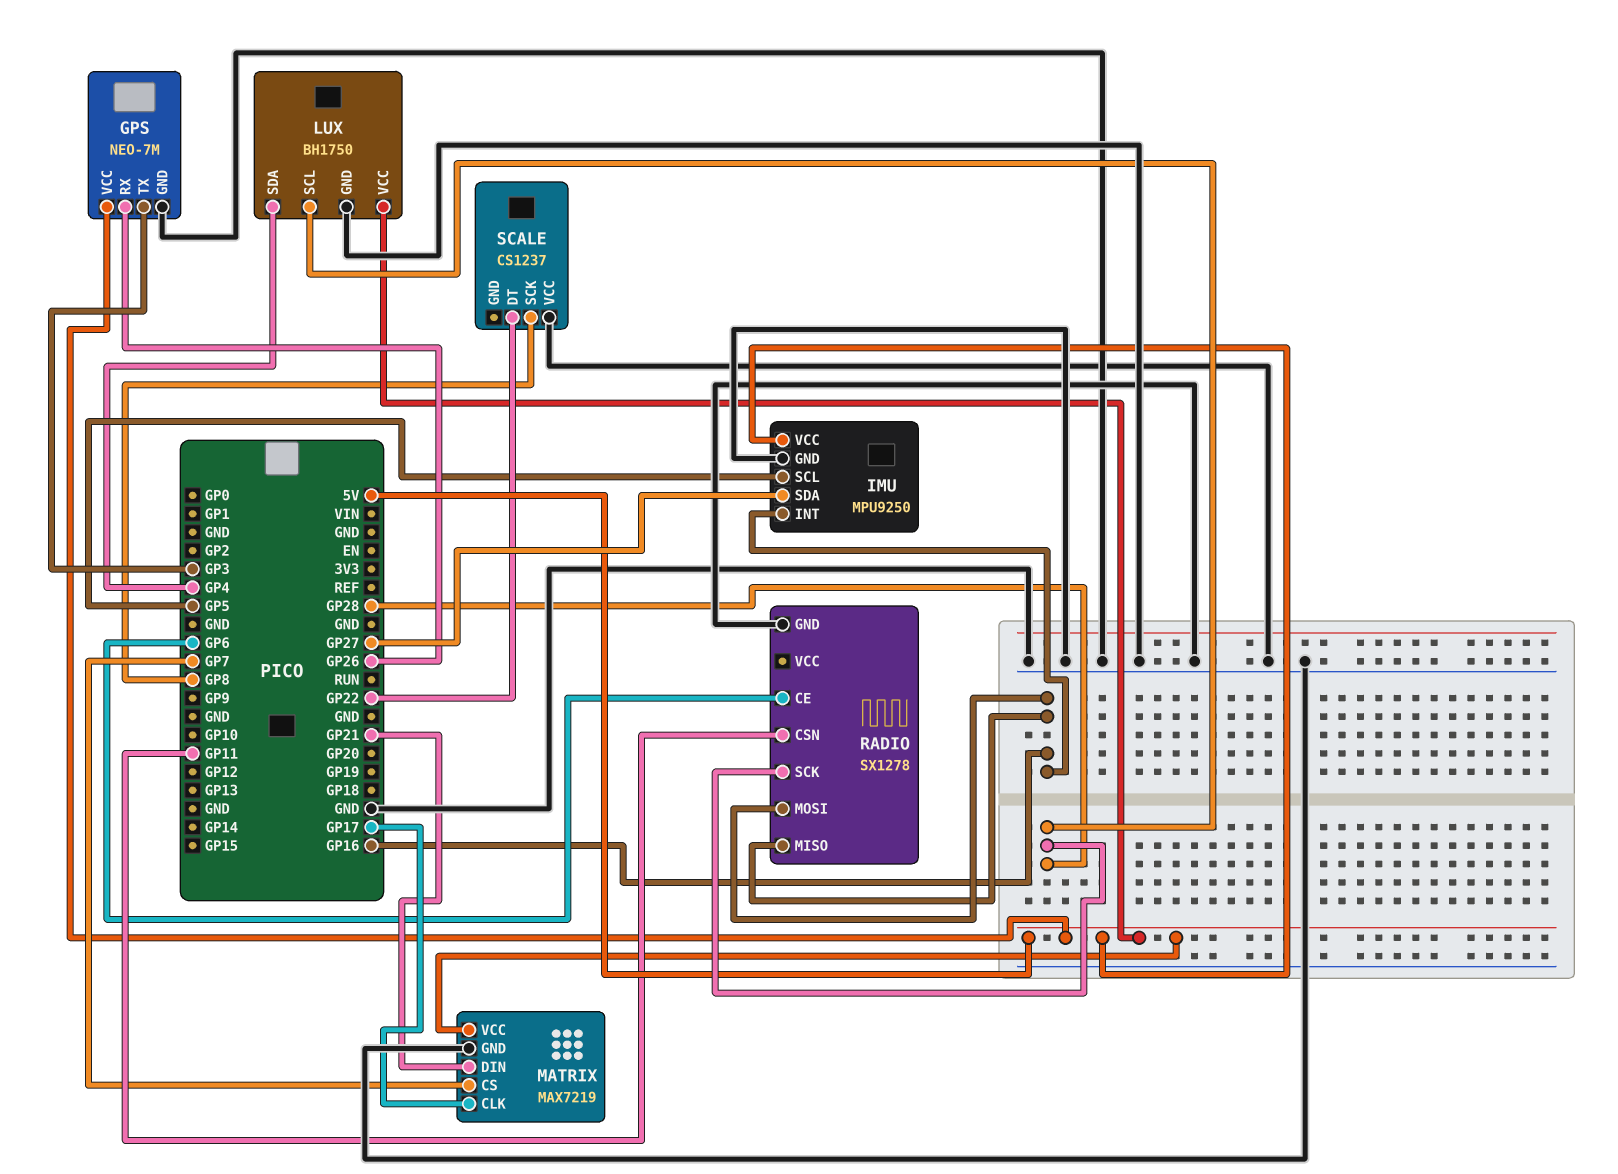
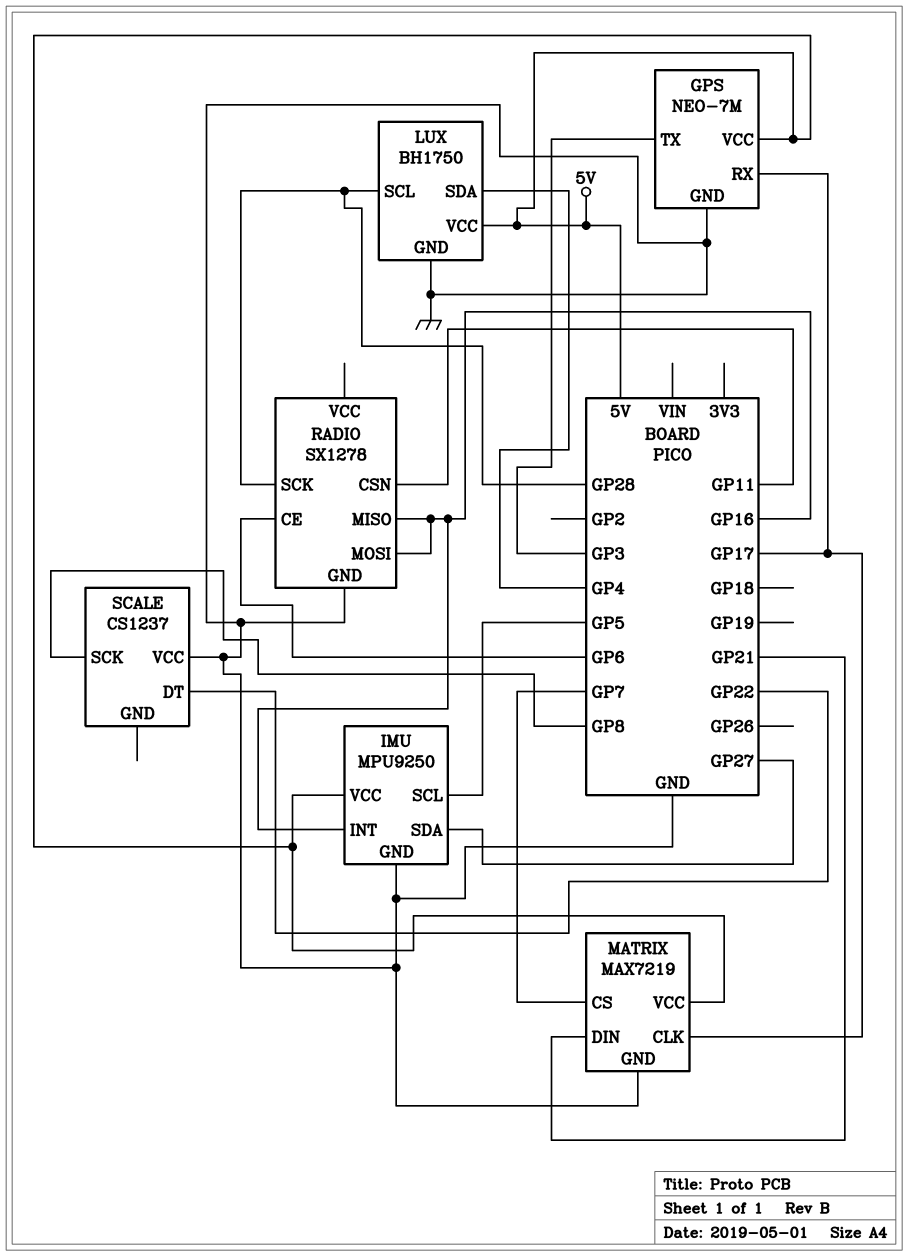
GPS pin RX: GP26 -> GP17

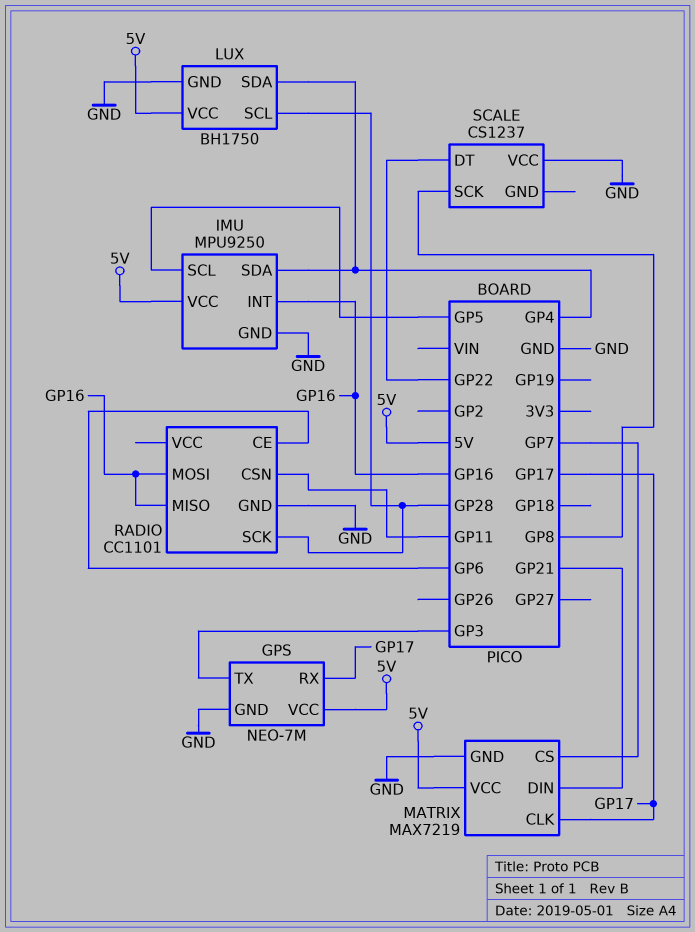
IMU pin SDA: GP27 -> GP4
RADIO: SX1278 -> CC1101

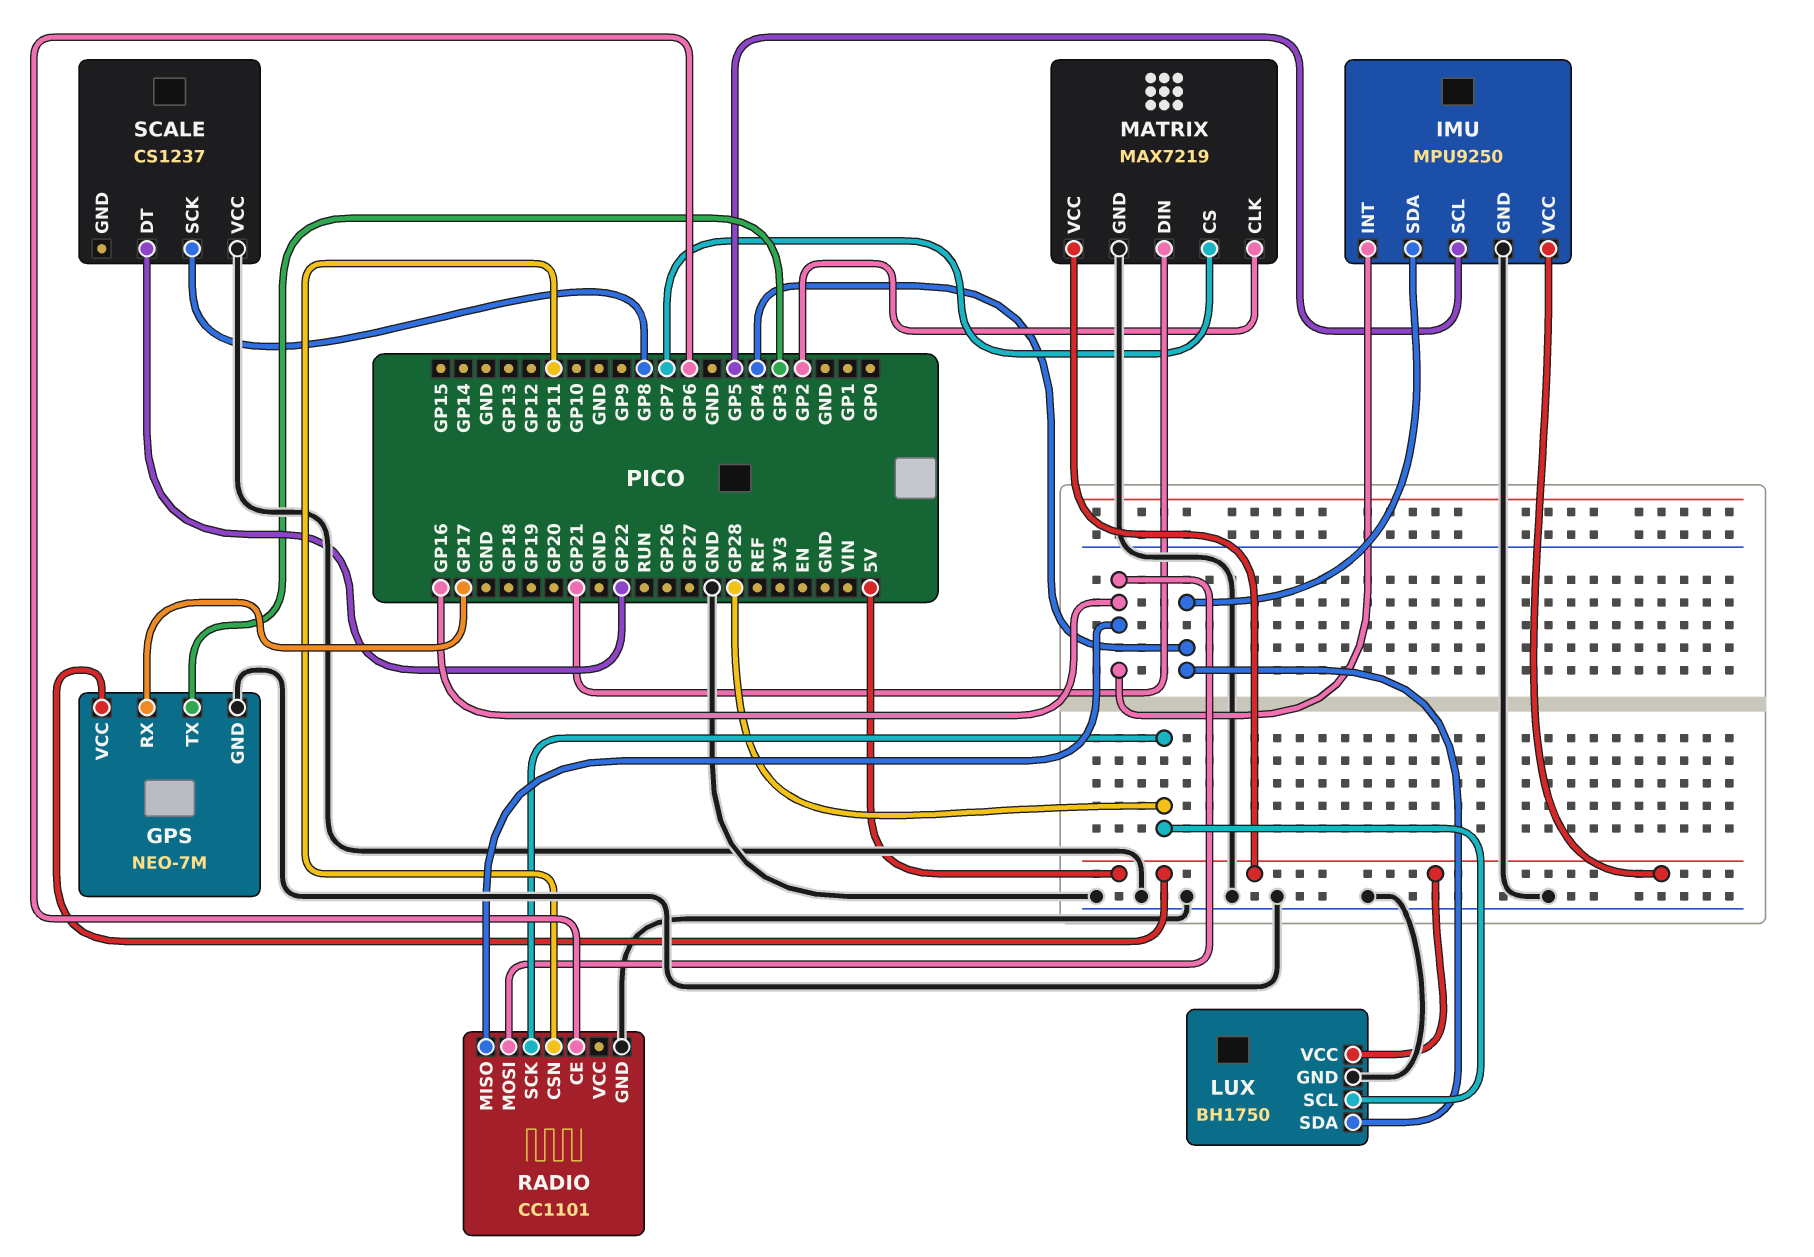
MATRIX pin CLK: GP17 -> GP2

